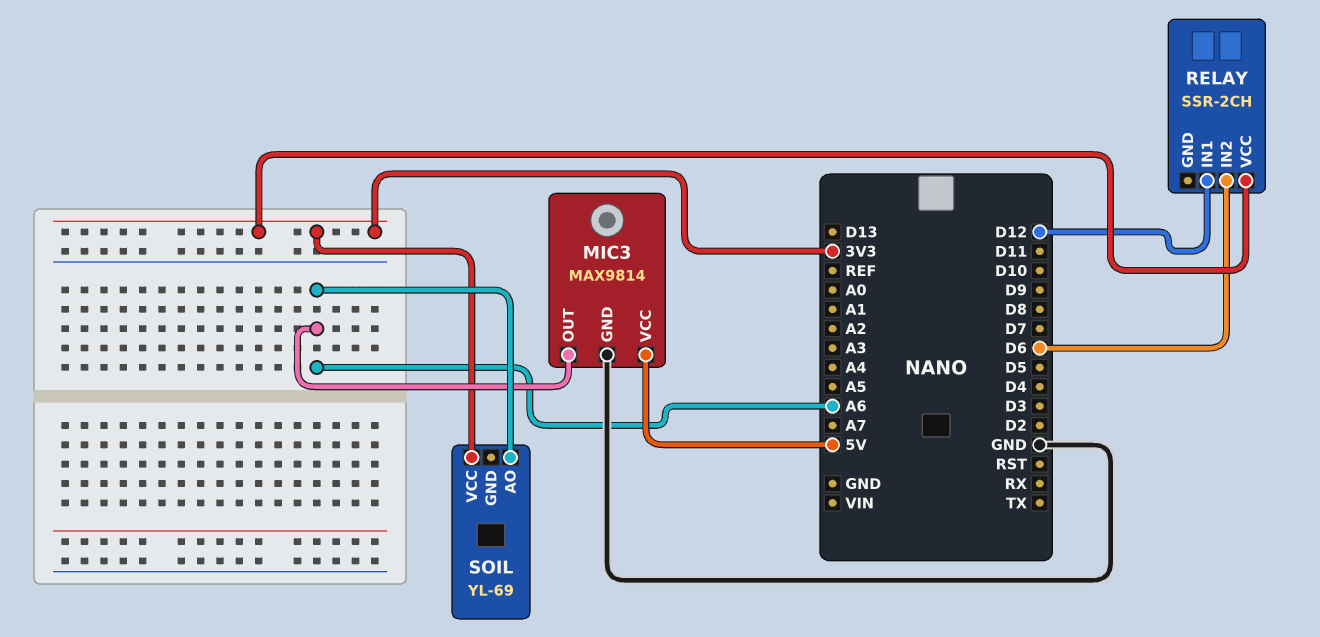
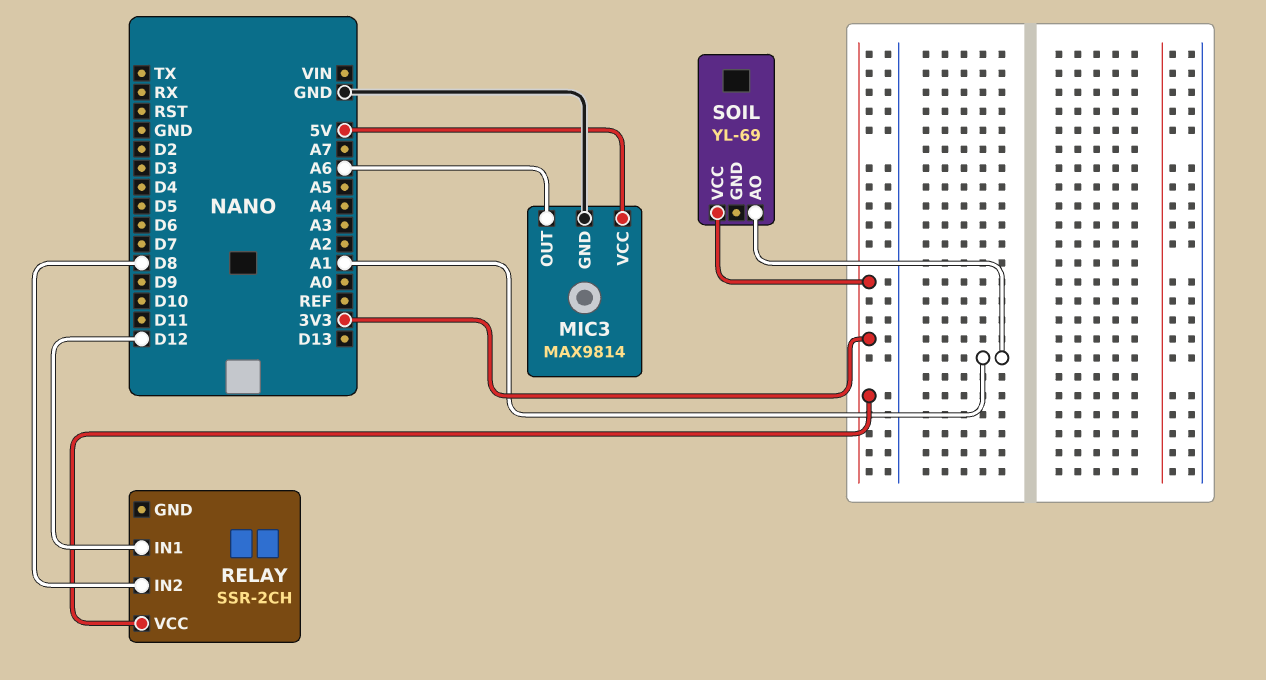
RELAY pin IN2: D6 -> D8
SOIL pin AO: A6 -> A1

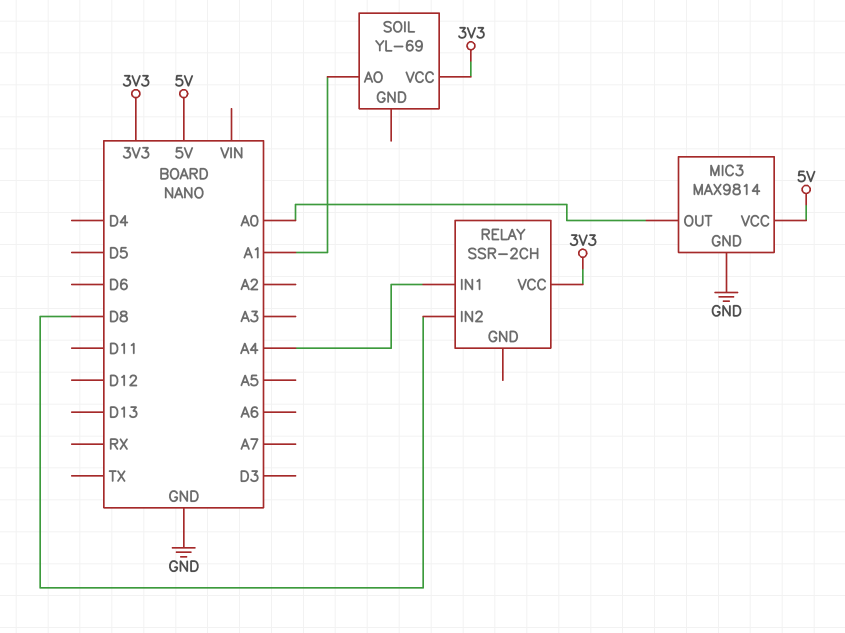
MIC3 pin OUT: A6 -> A0
RELAY pin IN1: D12 -> A4

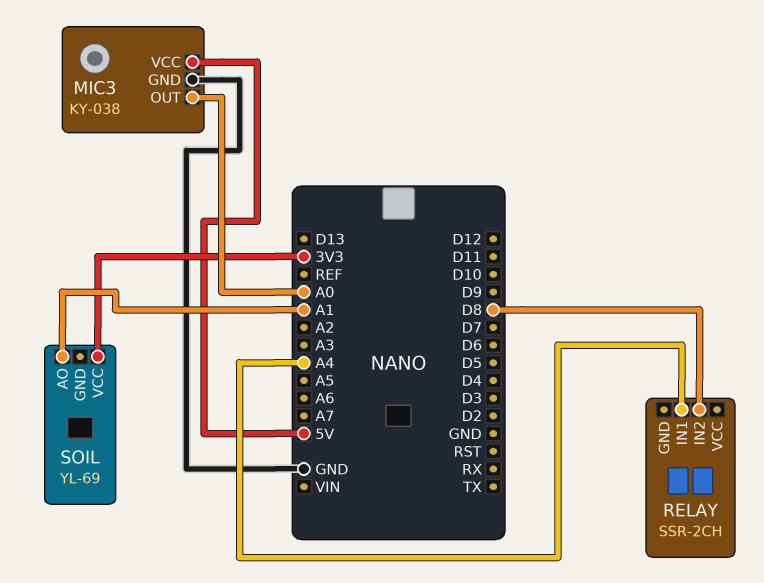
MIC3: MAX9814 -> KY-038
RELAY pin VCC: 3V3 -> none

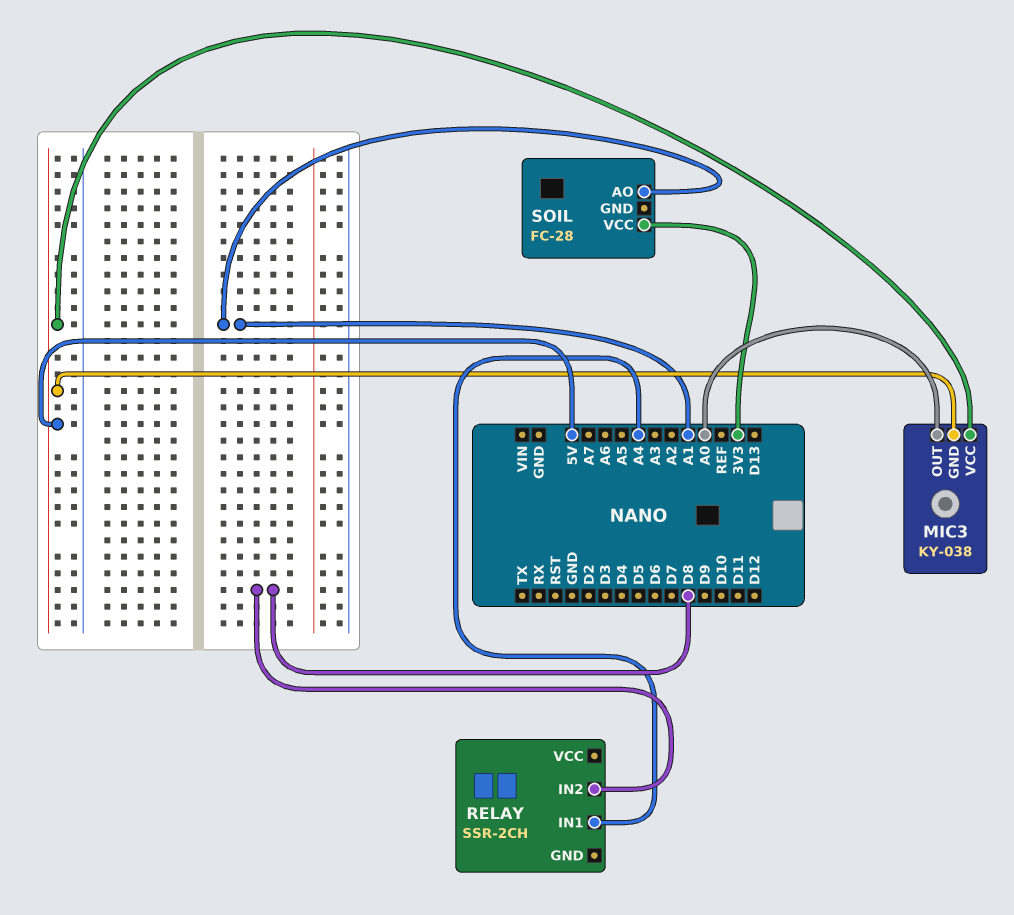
MIC3 pin GND: GND -> 5V
SOIL: YL-69 -> FC-28

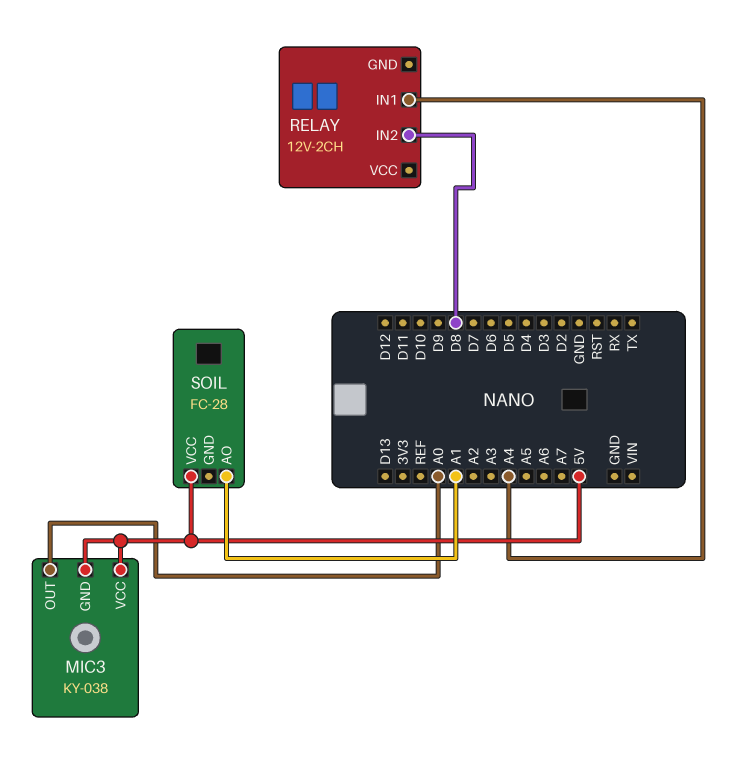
RELAY: SSR-2CH -> 12V-2CH
SOIL pin VCC: 3V3 -> 5V

